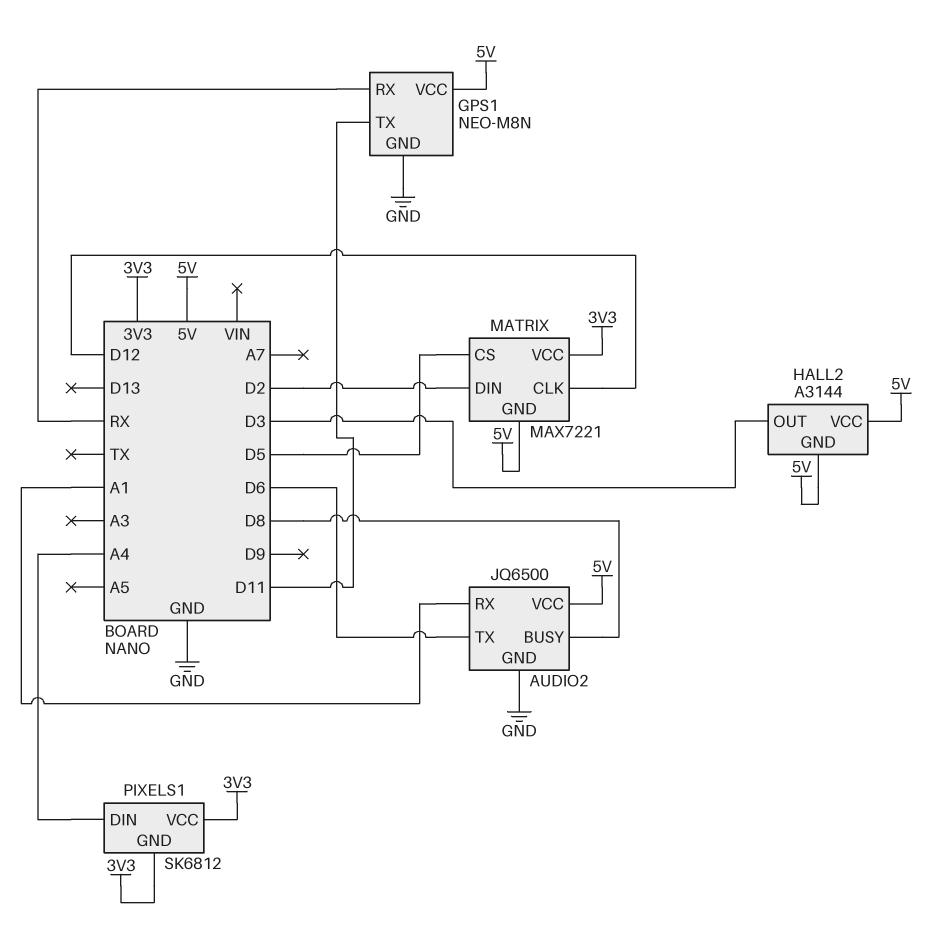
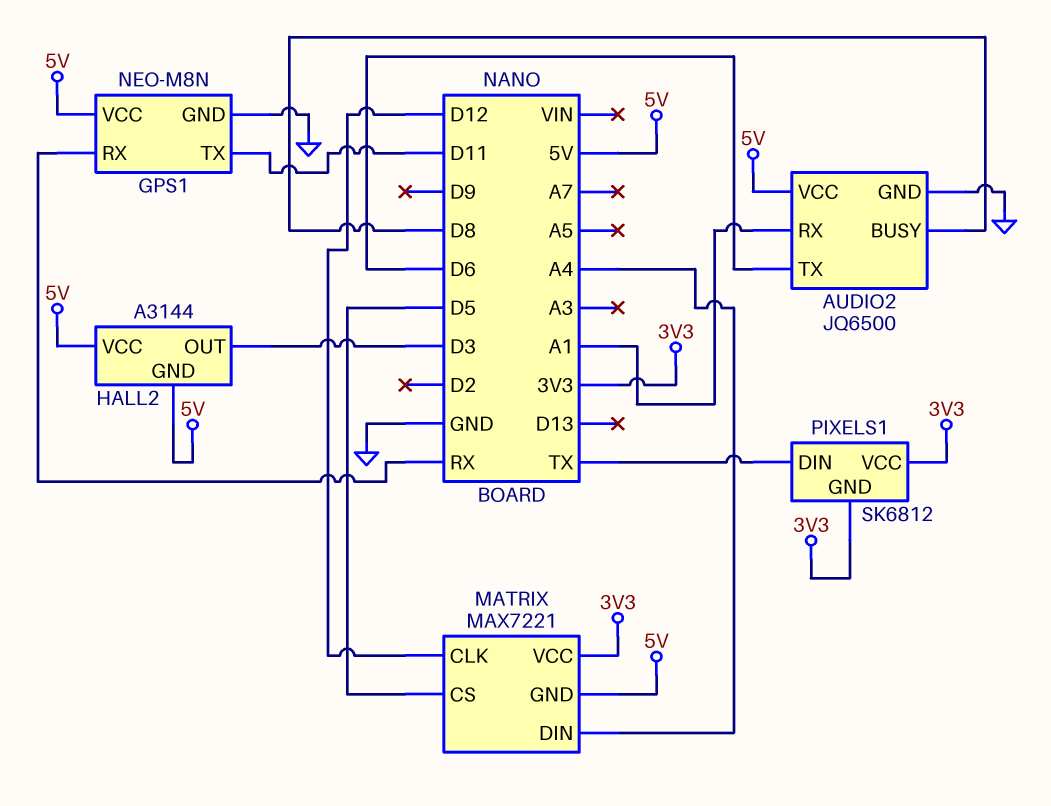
MATRIX pin DIN: D2 -> A4
PIXELS1 pin DIN: A4 -> TX

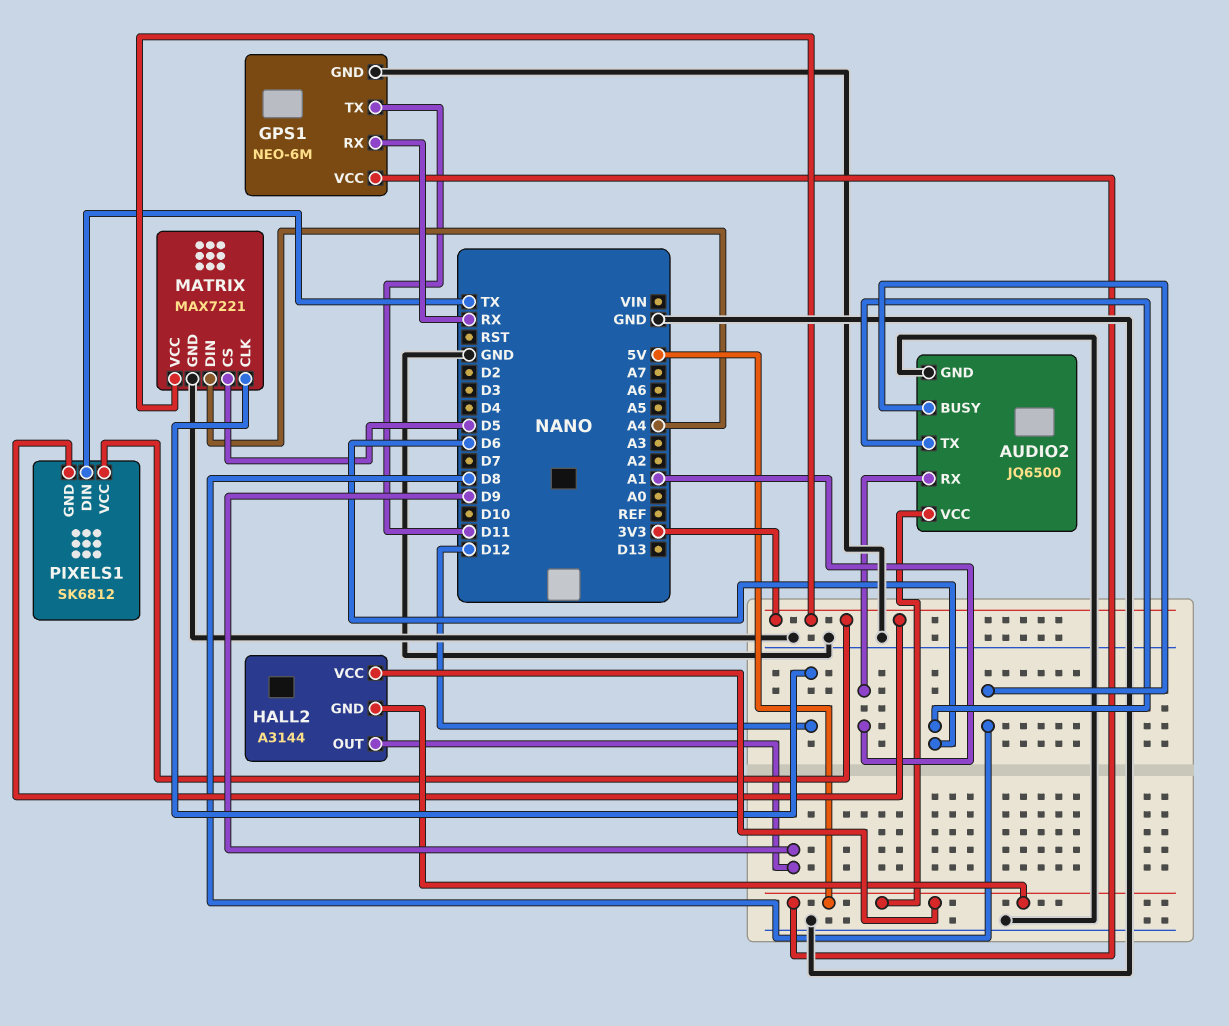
GPS1: NEO-M8N -> NEO-6M
HALL2 pin OUT: D3 -> D9
MATRIX pin GND: 5V -> GND

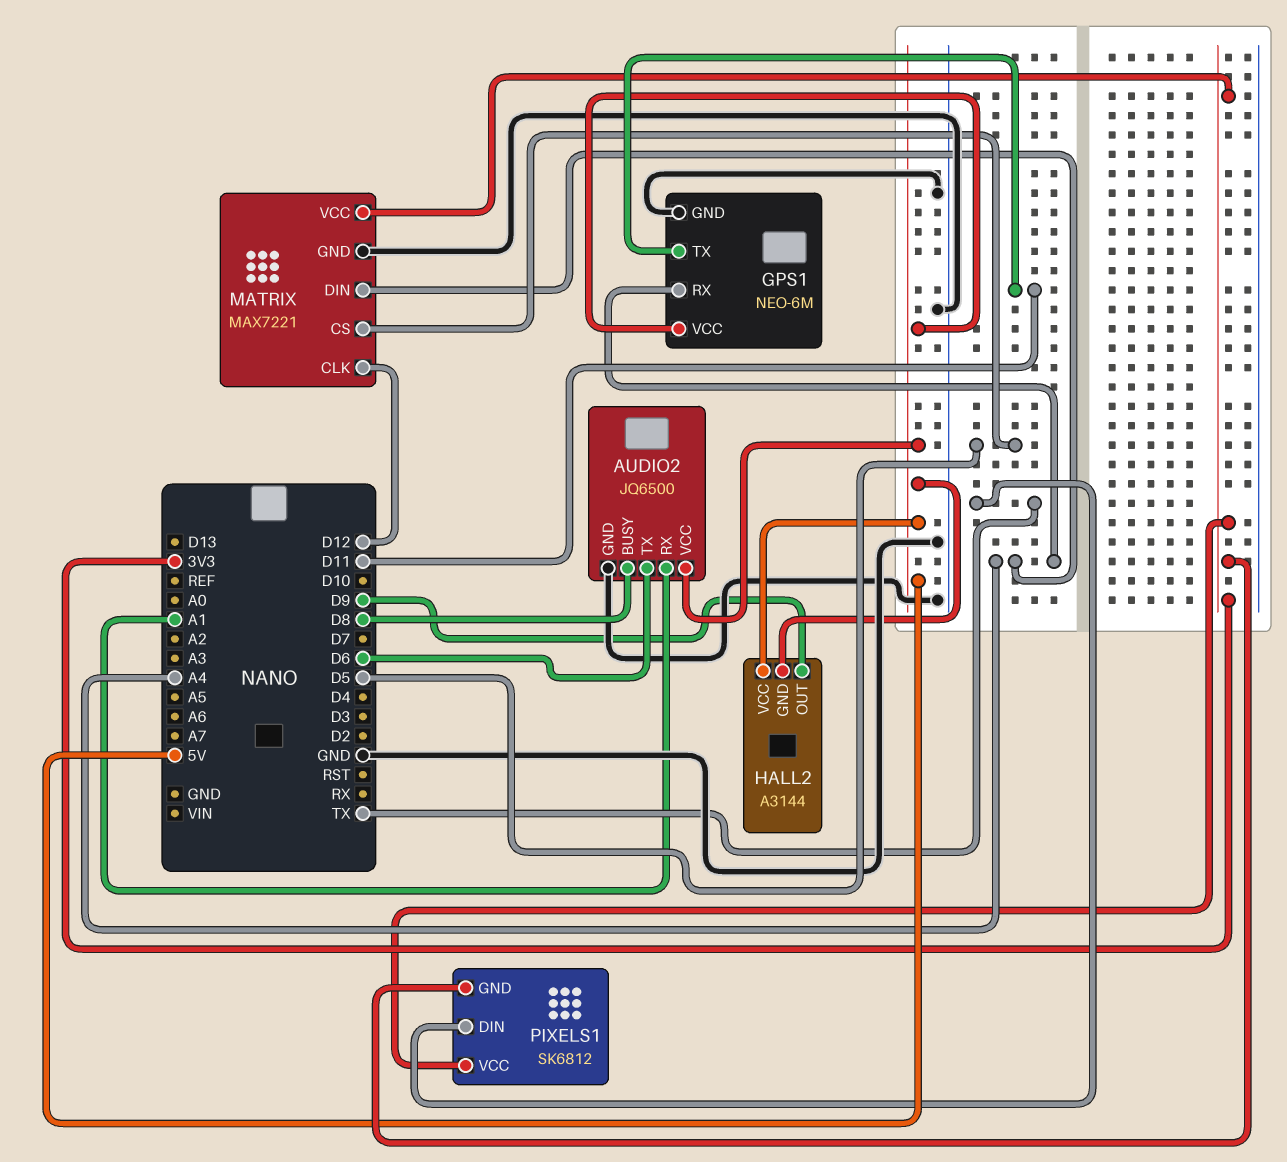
GPS1 pin RX: RX -> A4

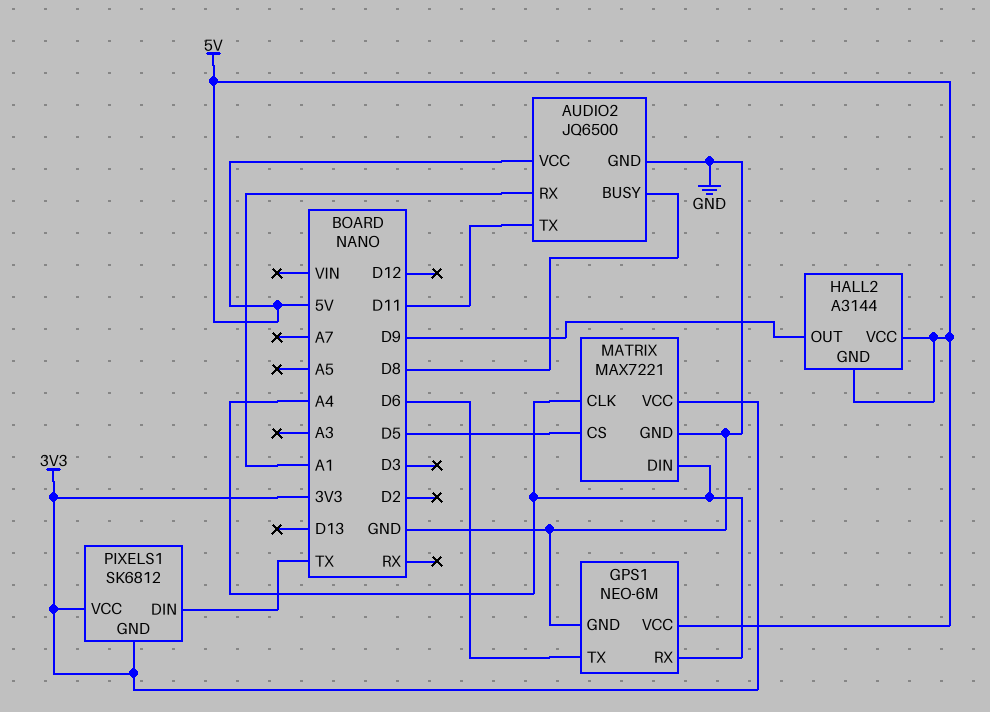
AUDIO2 pin TX: D6 -> D11
GPS1 pin TX: D11 -> D6
MATRIX pin CLK: D12 -> A4

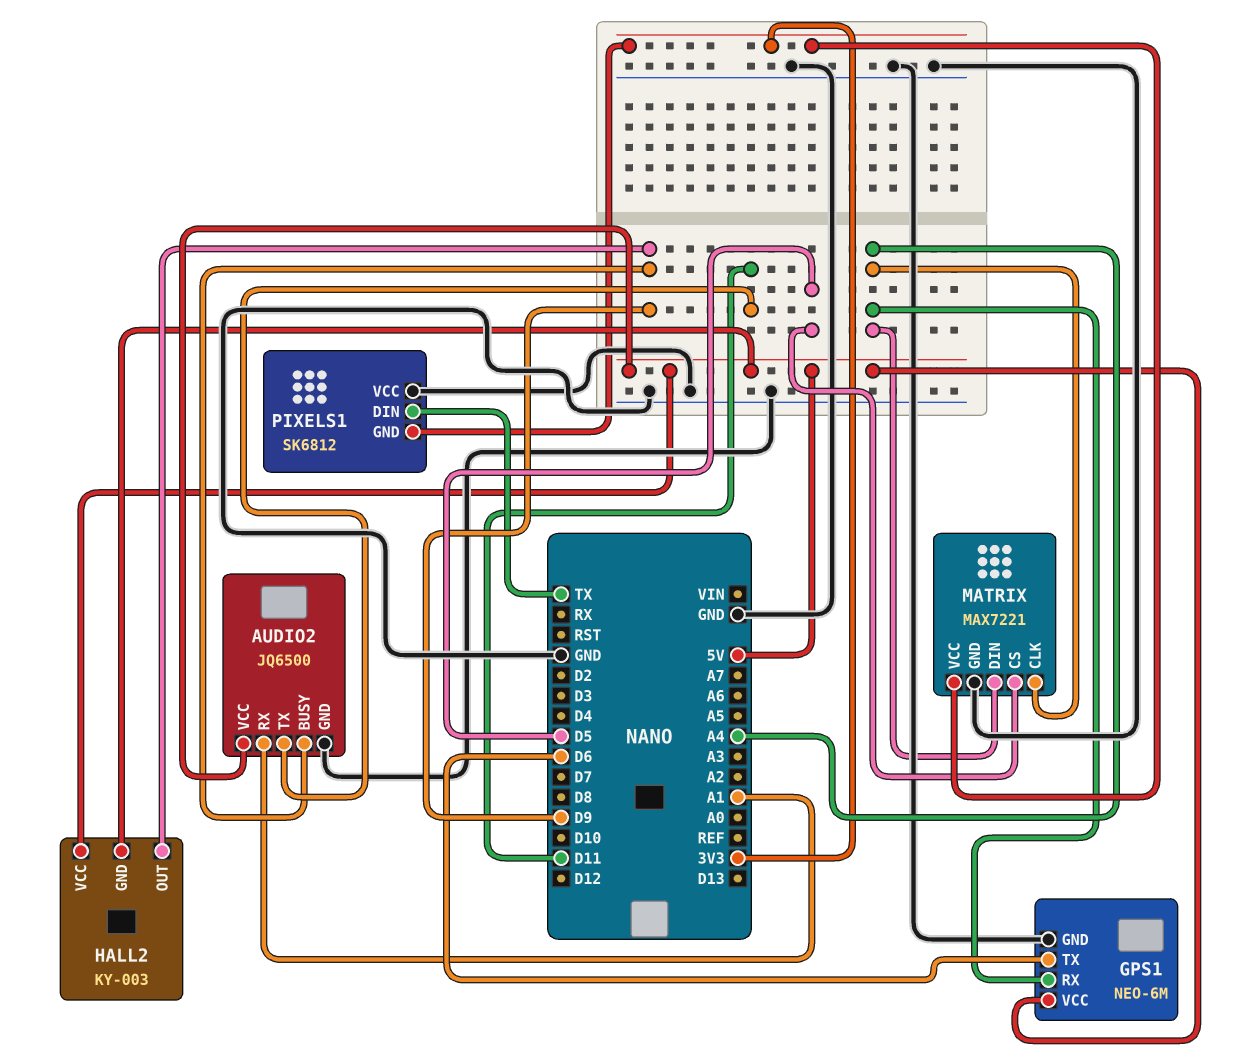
AUDIO2 pin BUSY: D8 -> D9
HALL2: A3144 -> KY-003
PIXELS1 pin VCC: 3V3 -> GND

